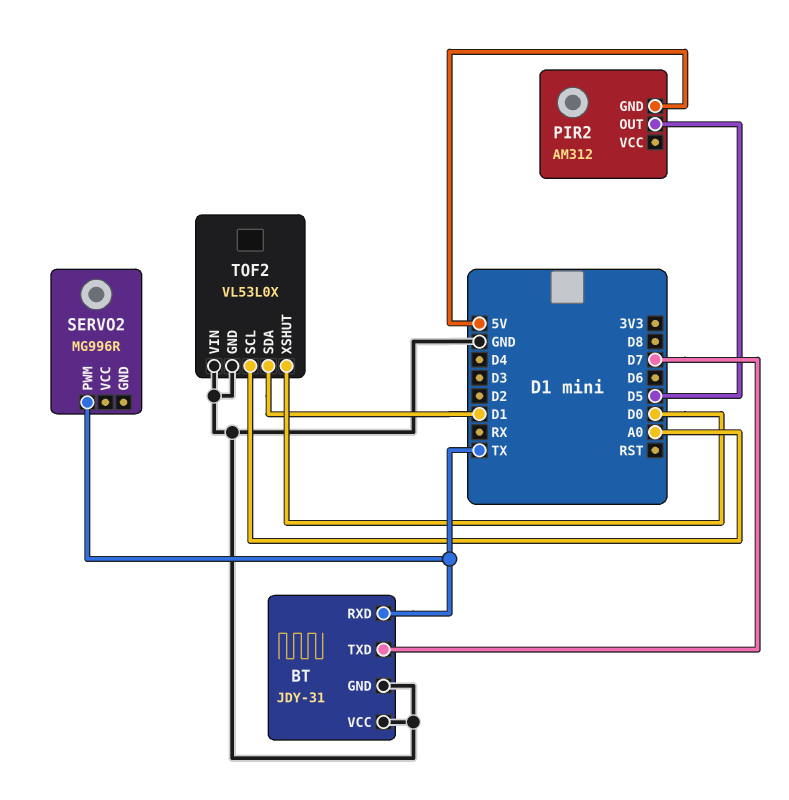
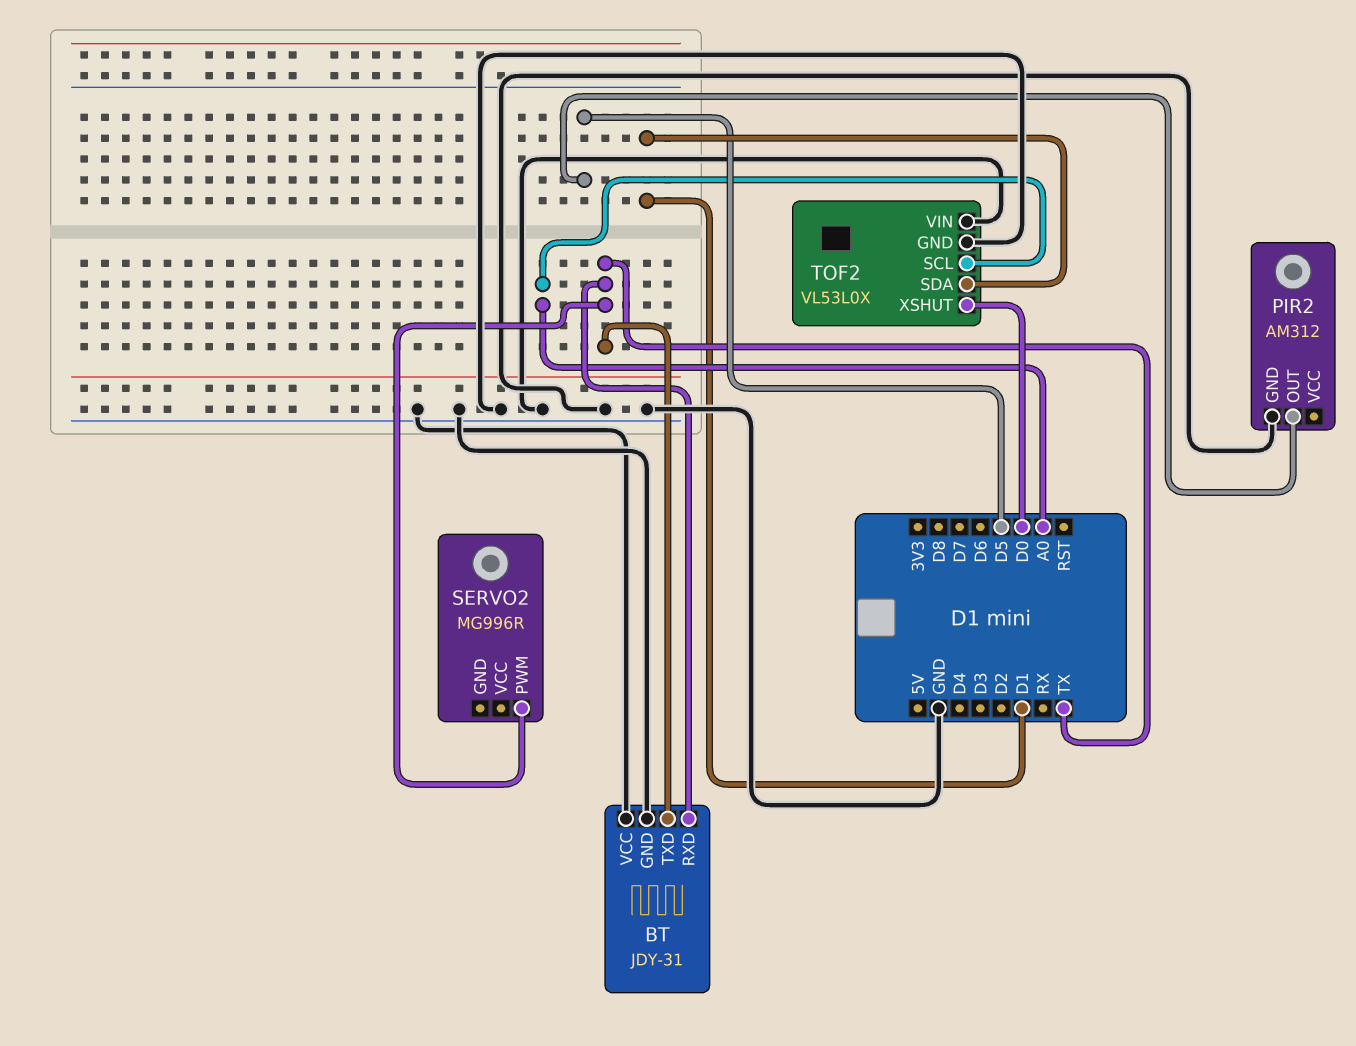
BT pin TXD: D7 -> TX
PIR2 pin GND: 5V -> GND

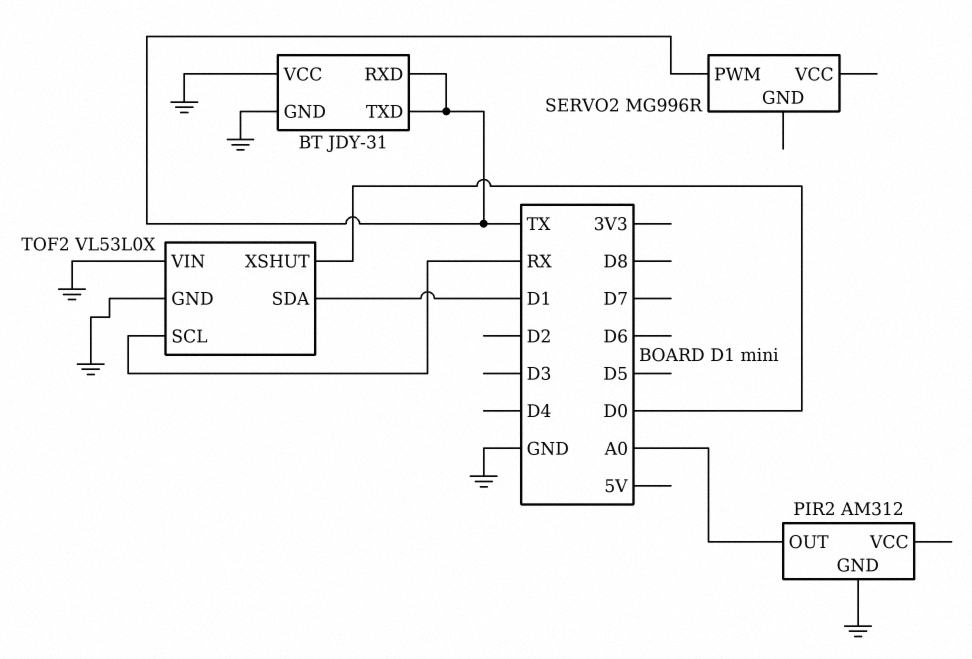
PIR2 pin OUT: D5 -> A0
TOF2 pin SCL: A0 -> RX

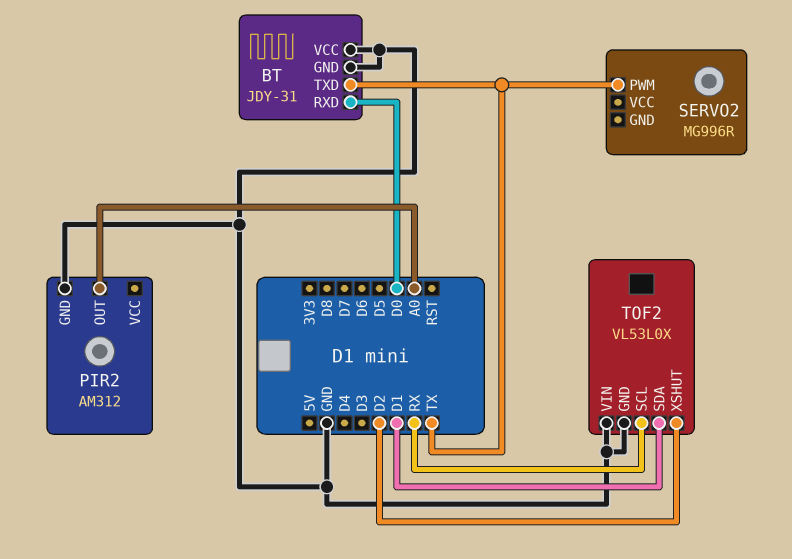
BT pin RXD: TX -> D0
TOF2 pin XSHUT: D0 -> D2

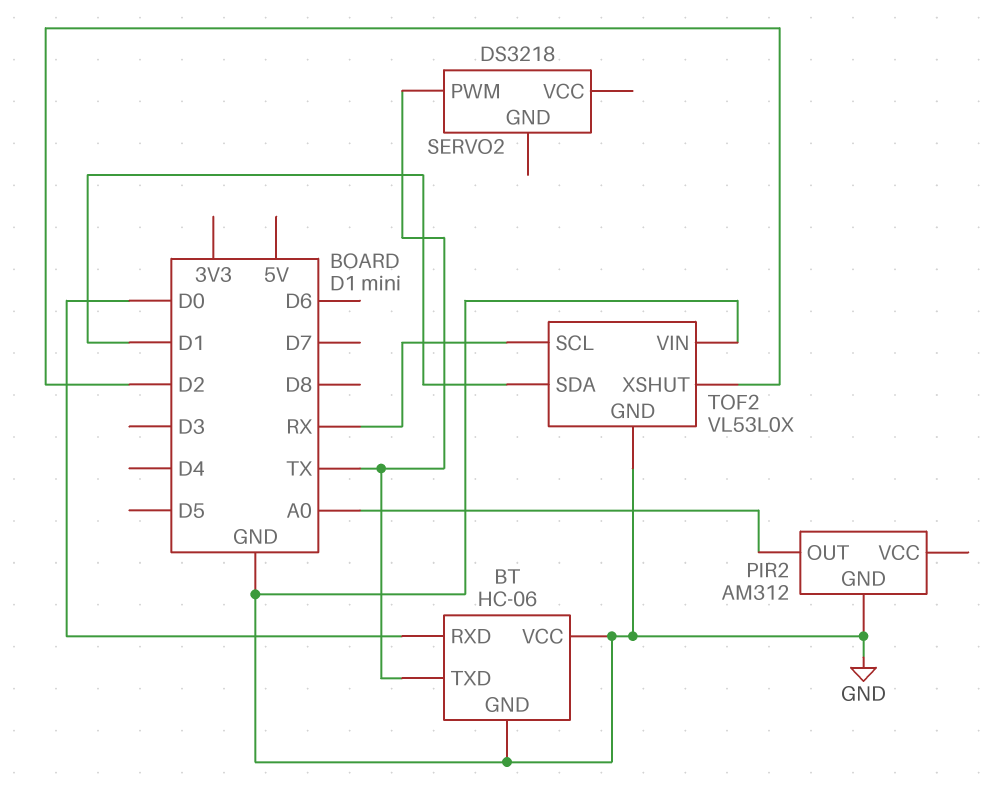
BT: JDY-31 -> HC-06
SERVO2: MG996R -> DS3218

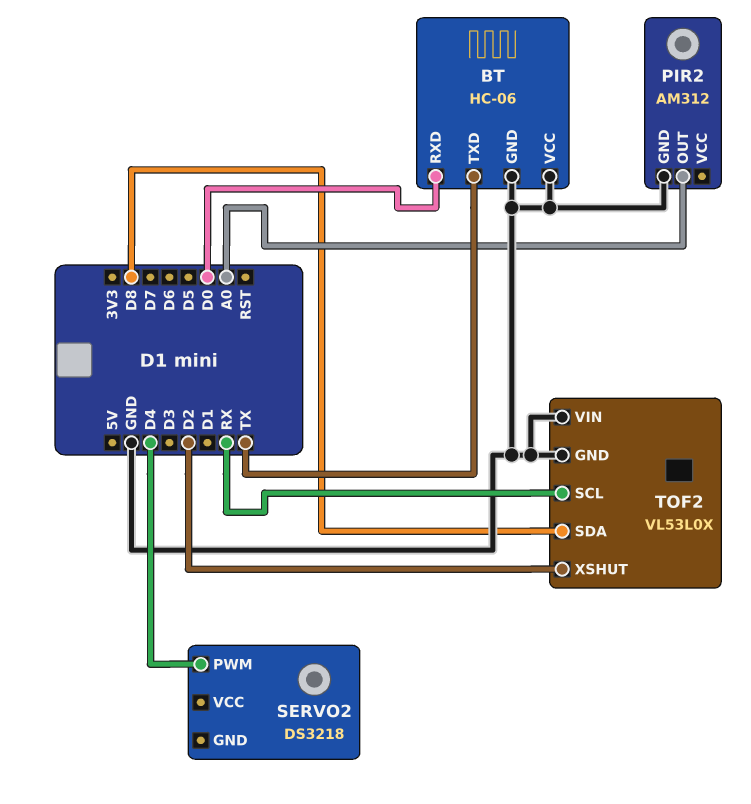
SERVO2 pin PWM: TX -> D4
TOF2 pin SDA: D1 -> D8

